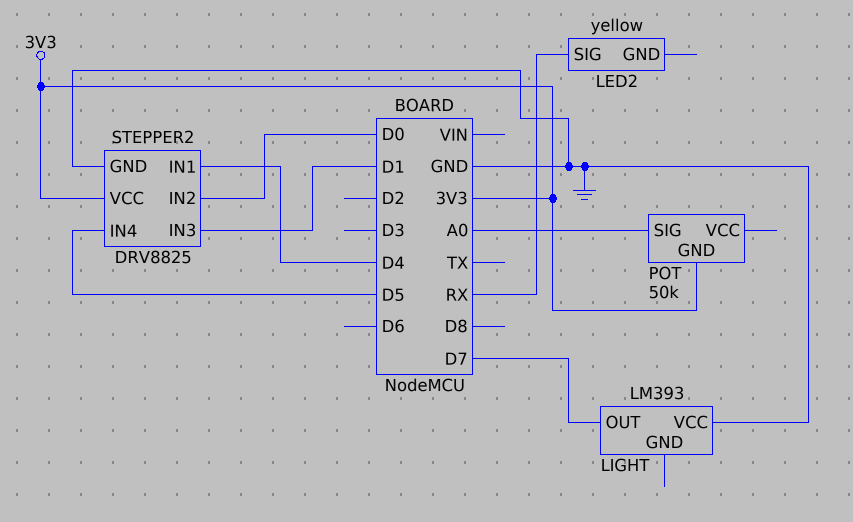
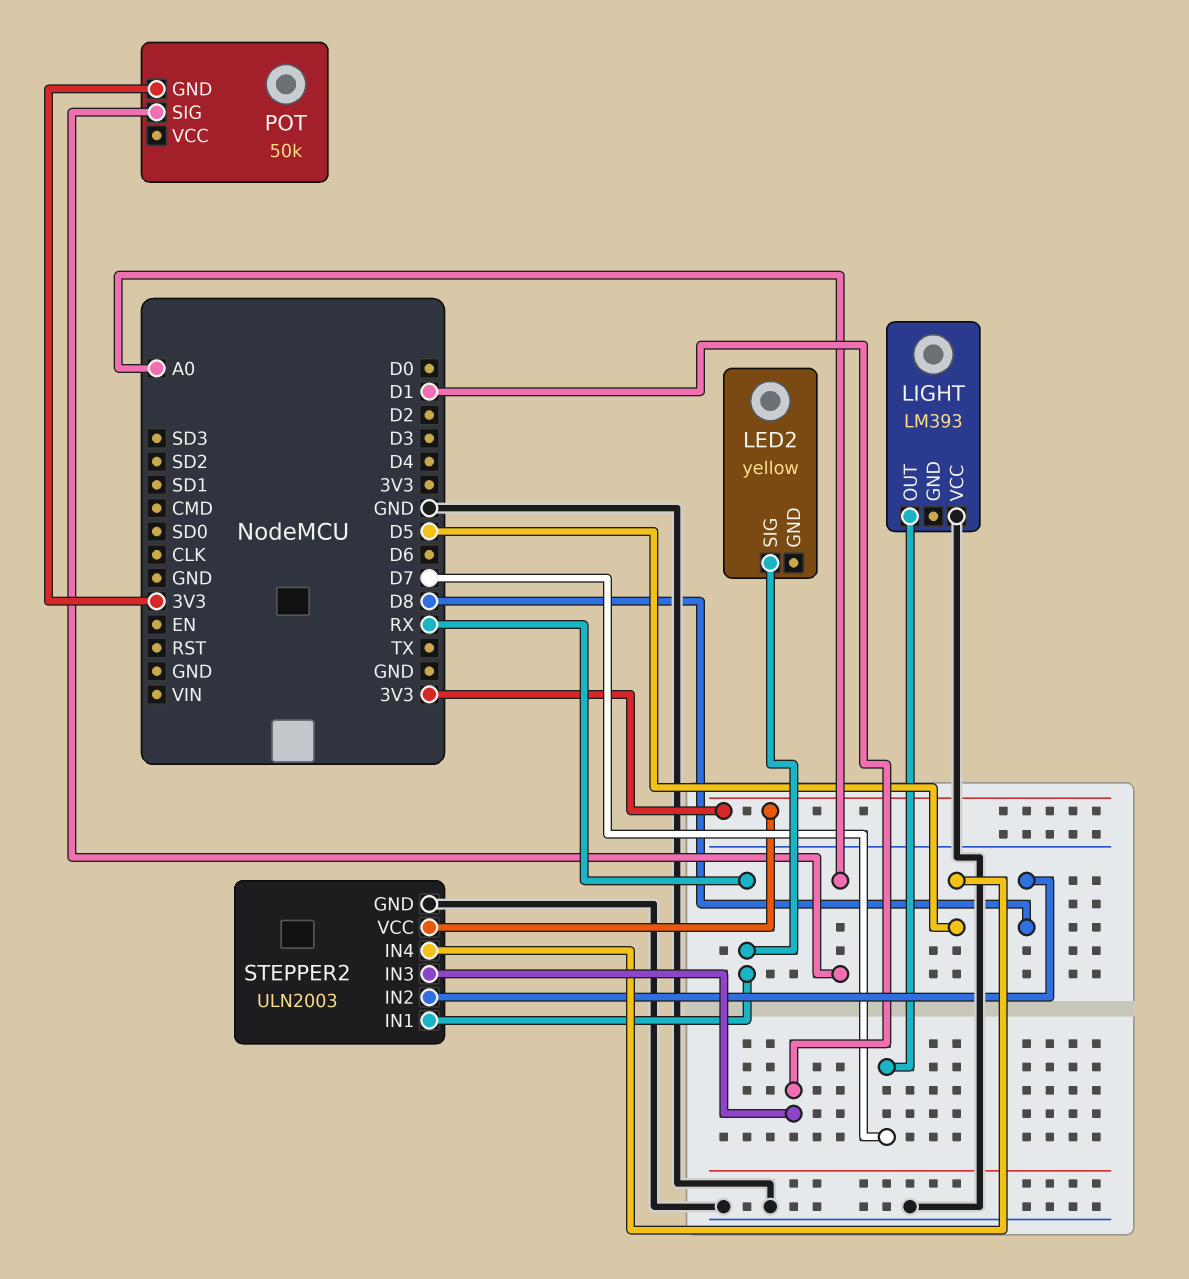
STEPPER2: DRV8825 -> ULN2003
STEPPER2 pin IN1: D4 -> RX
STEPPER2 pin IN2: D0 -> D8

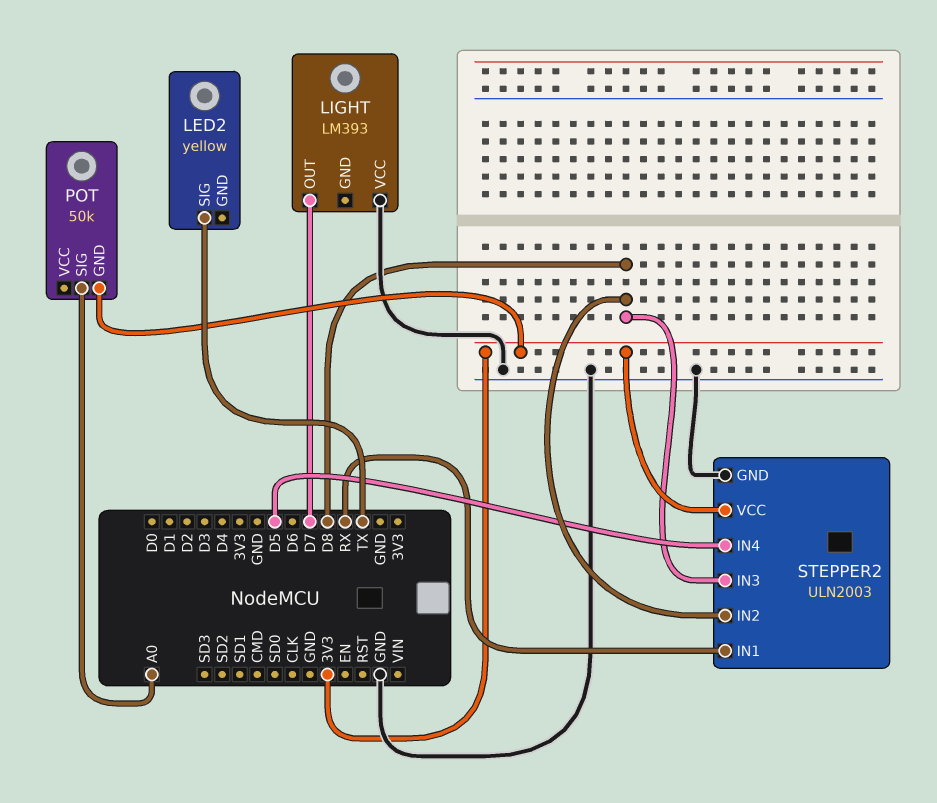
LED2 pin SIG: RX -> TX
STEPPER2 pin IN3: D1 -> D8

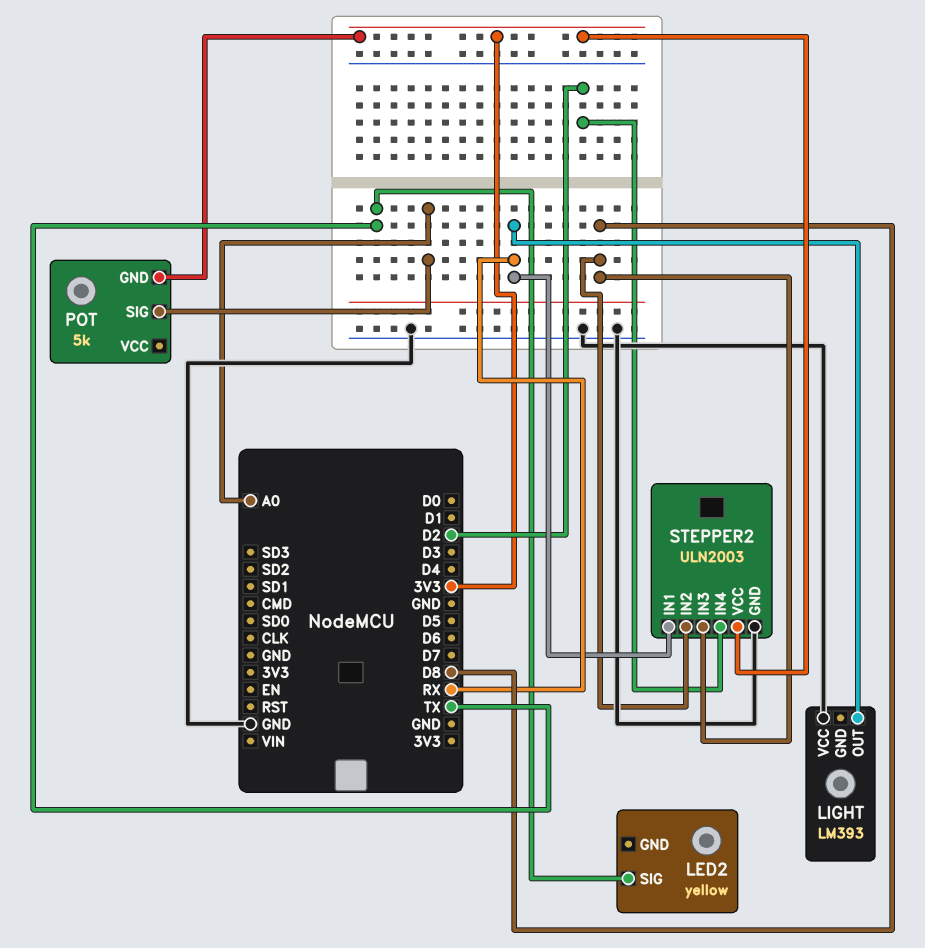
LIGHT pin OUT: D7 -> RX
POT: 50k -> 5k
STEPPER2 pin IN4: D5 -> D2

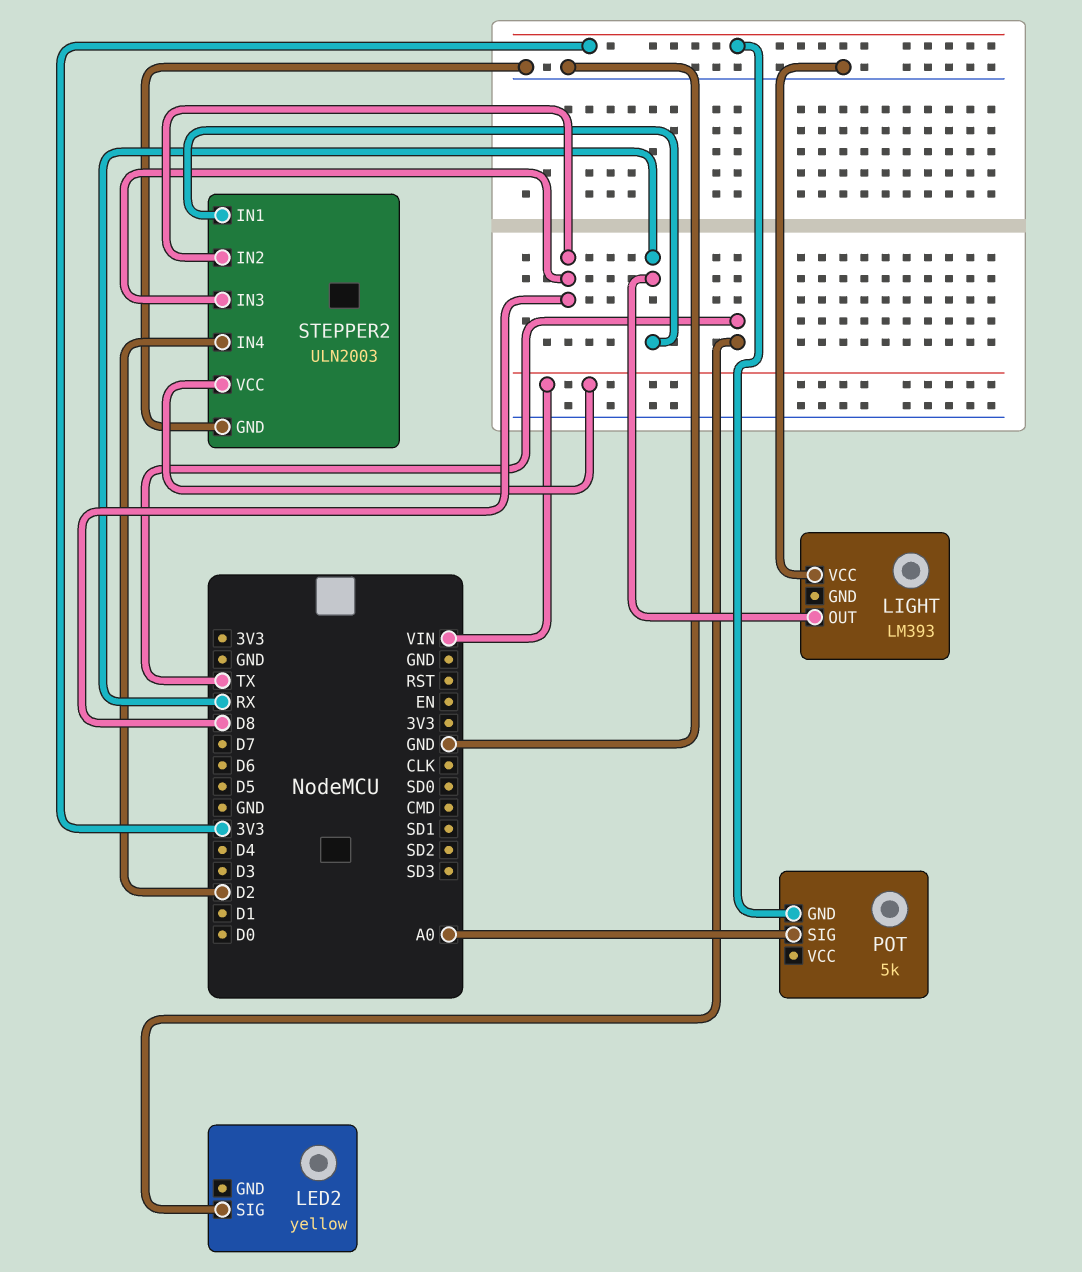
STEPPER2 pin VCC: 3V3 -> VIN

